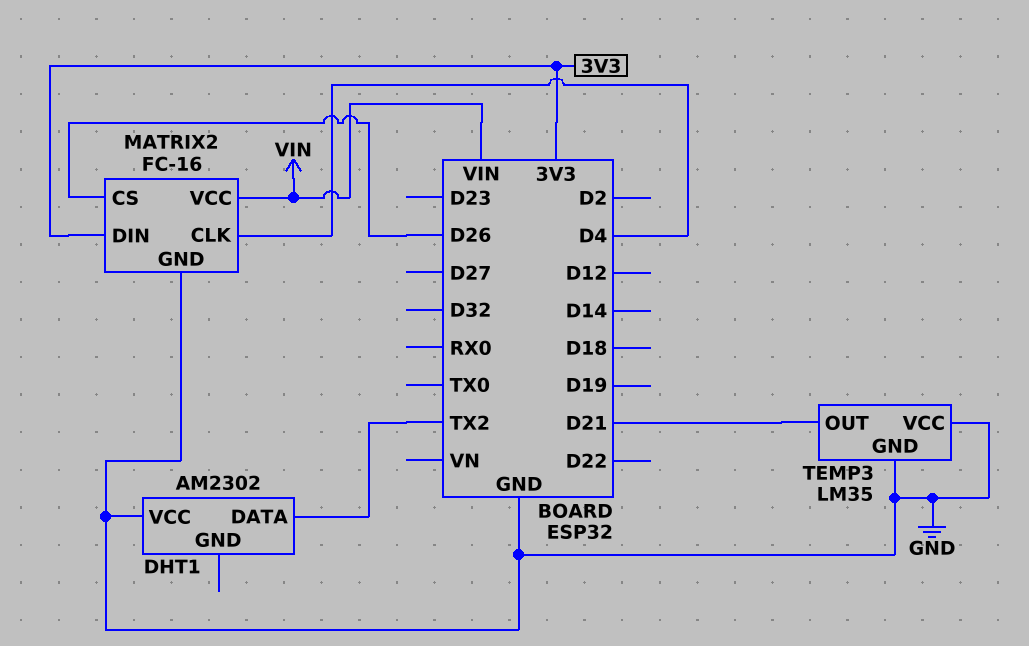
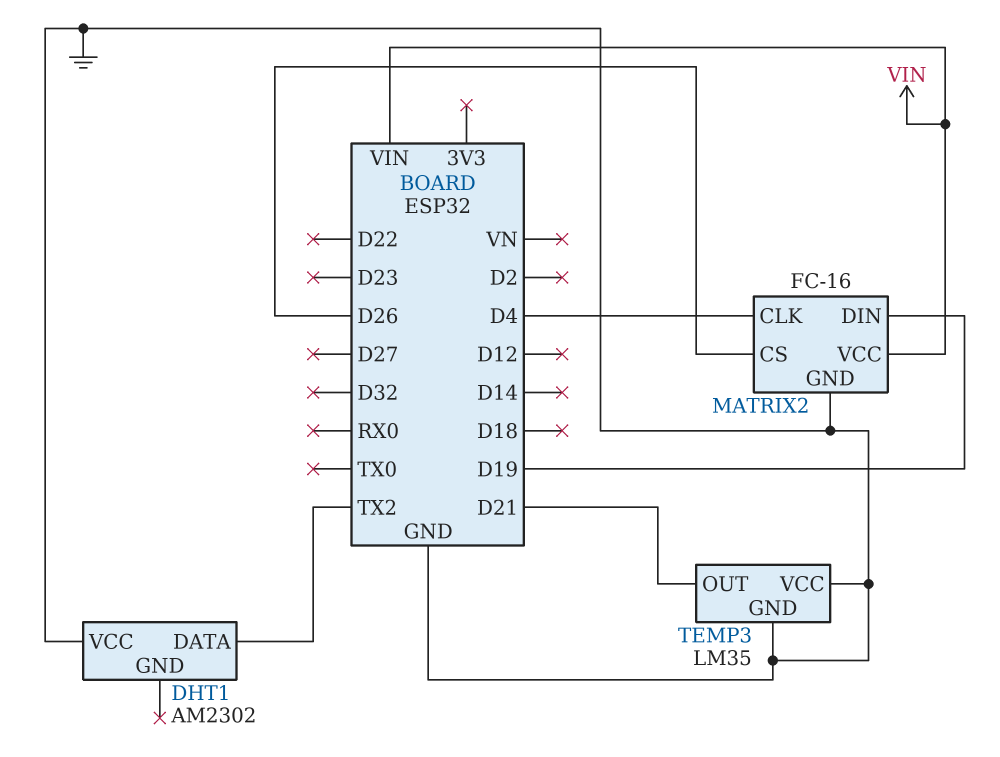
MATRIX2 pin DIN: 3V3 -> D19

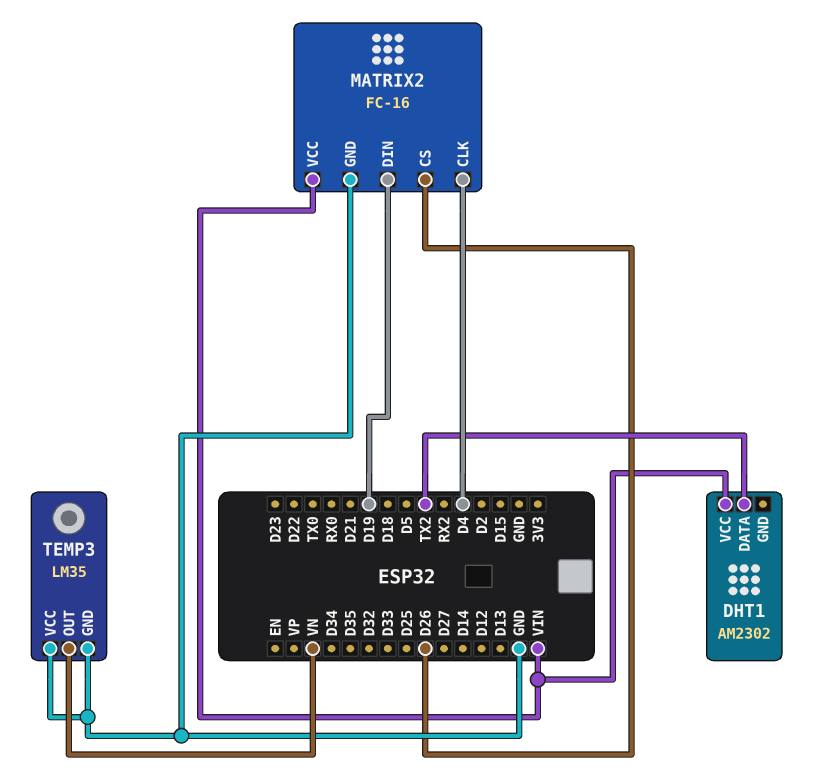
DHT1 pin VCC: GND -> VIN
TEMP3 pin OUT: D21 -> VN

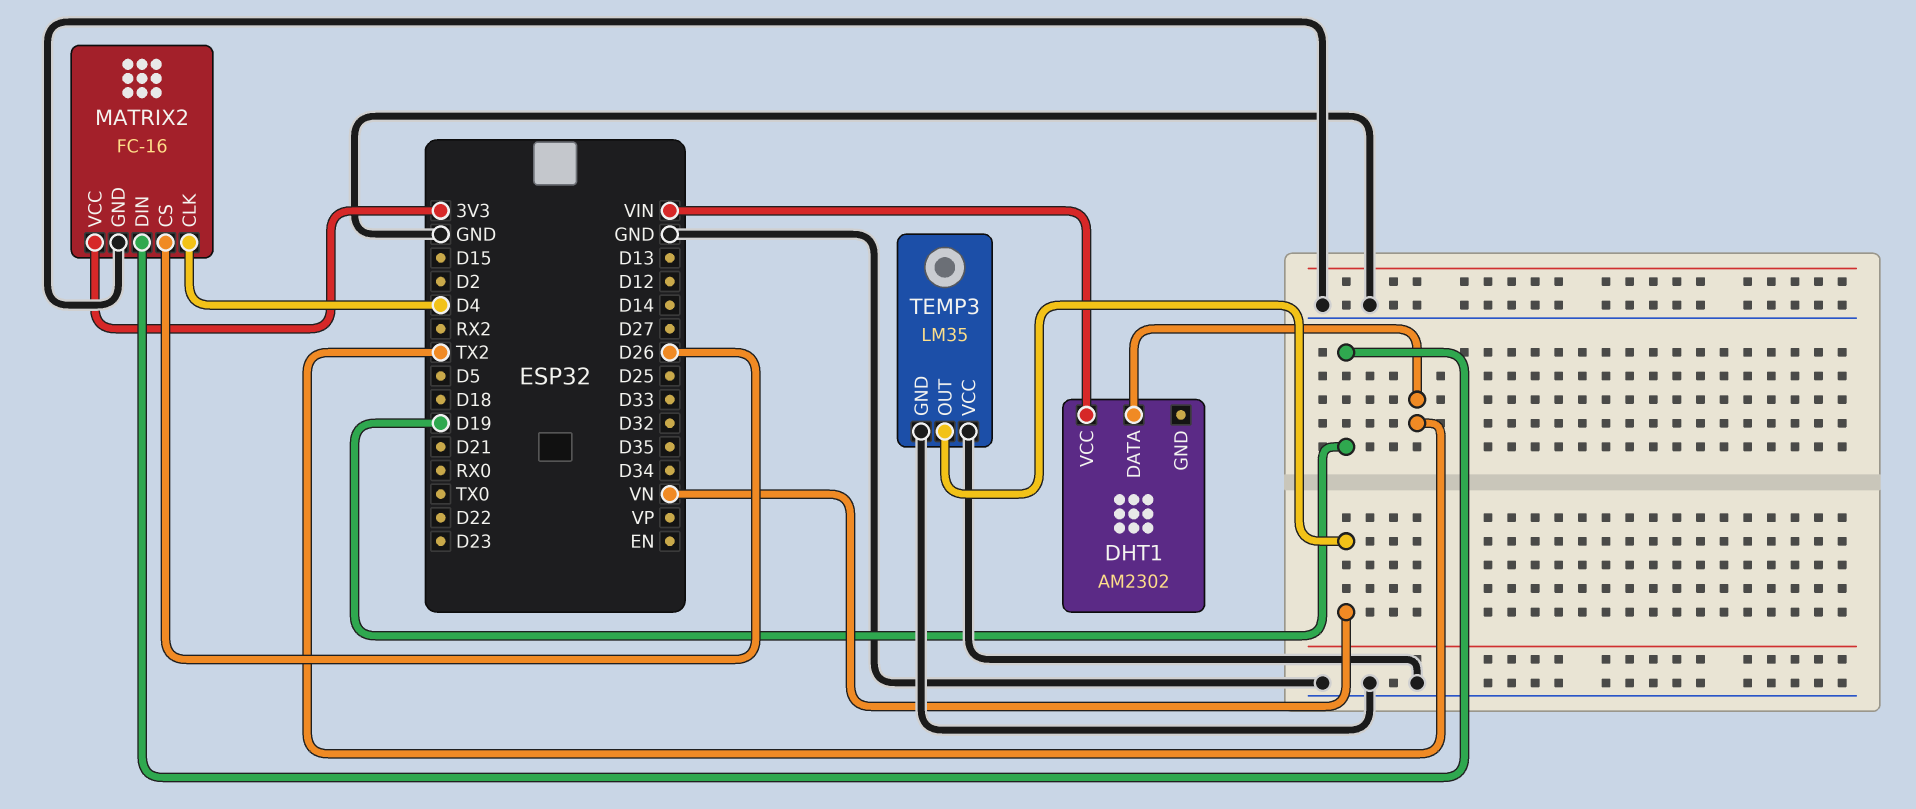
MATRIX2 pin VCC: VIN -> 3V3

